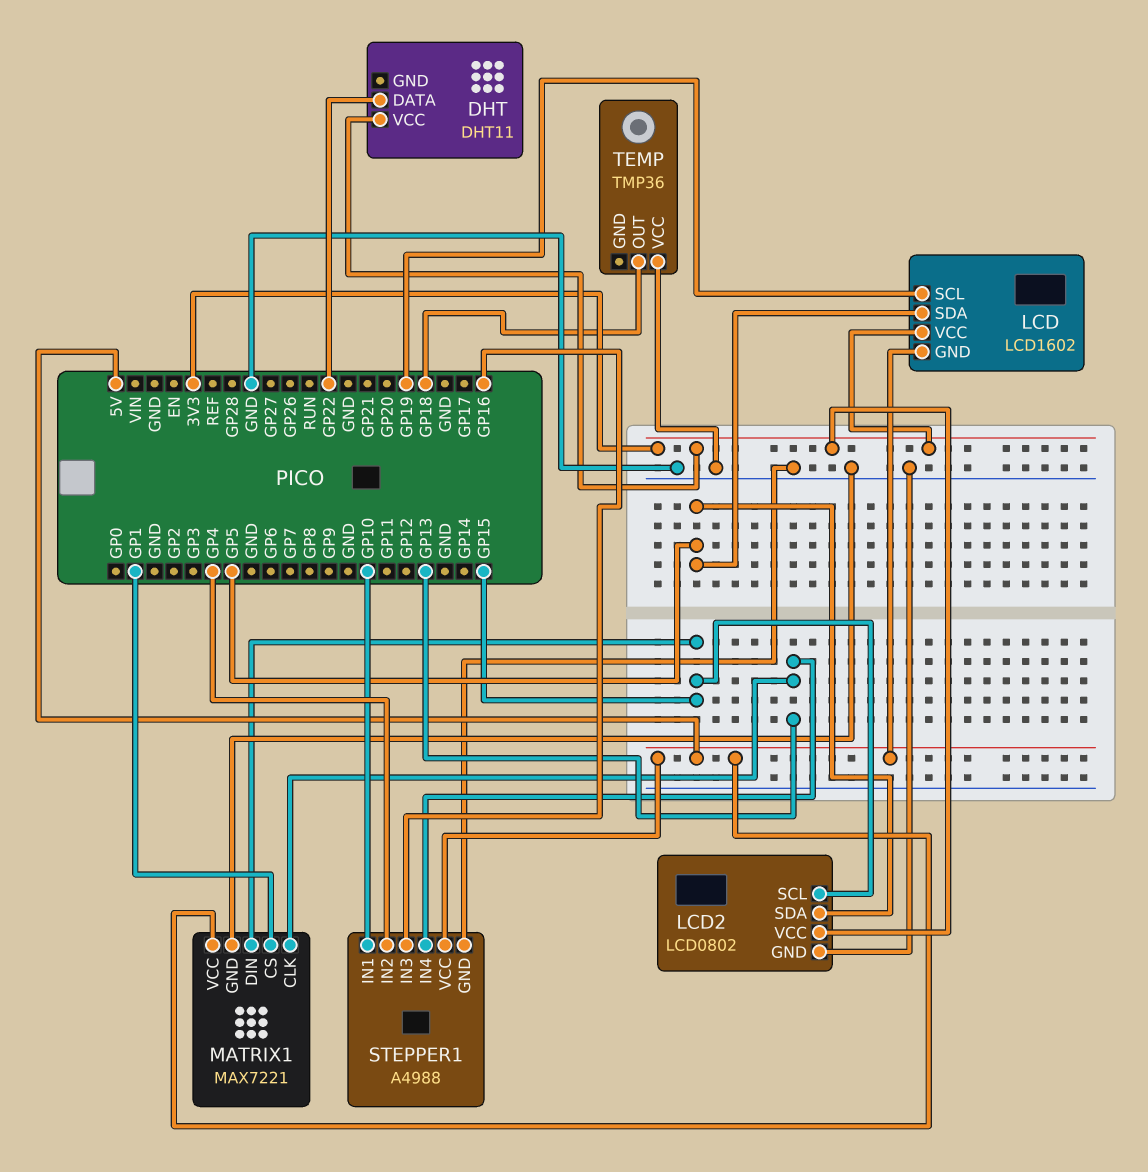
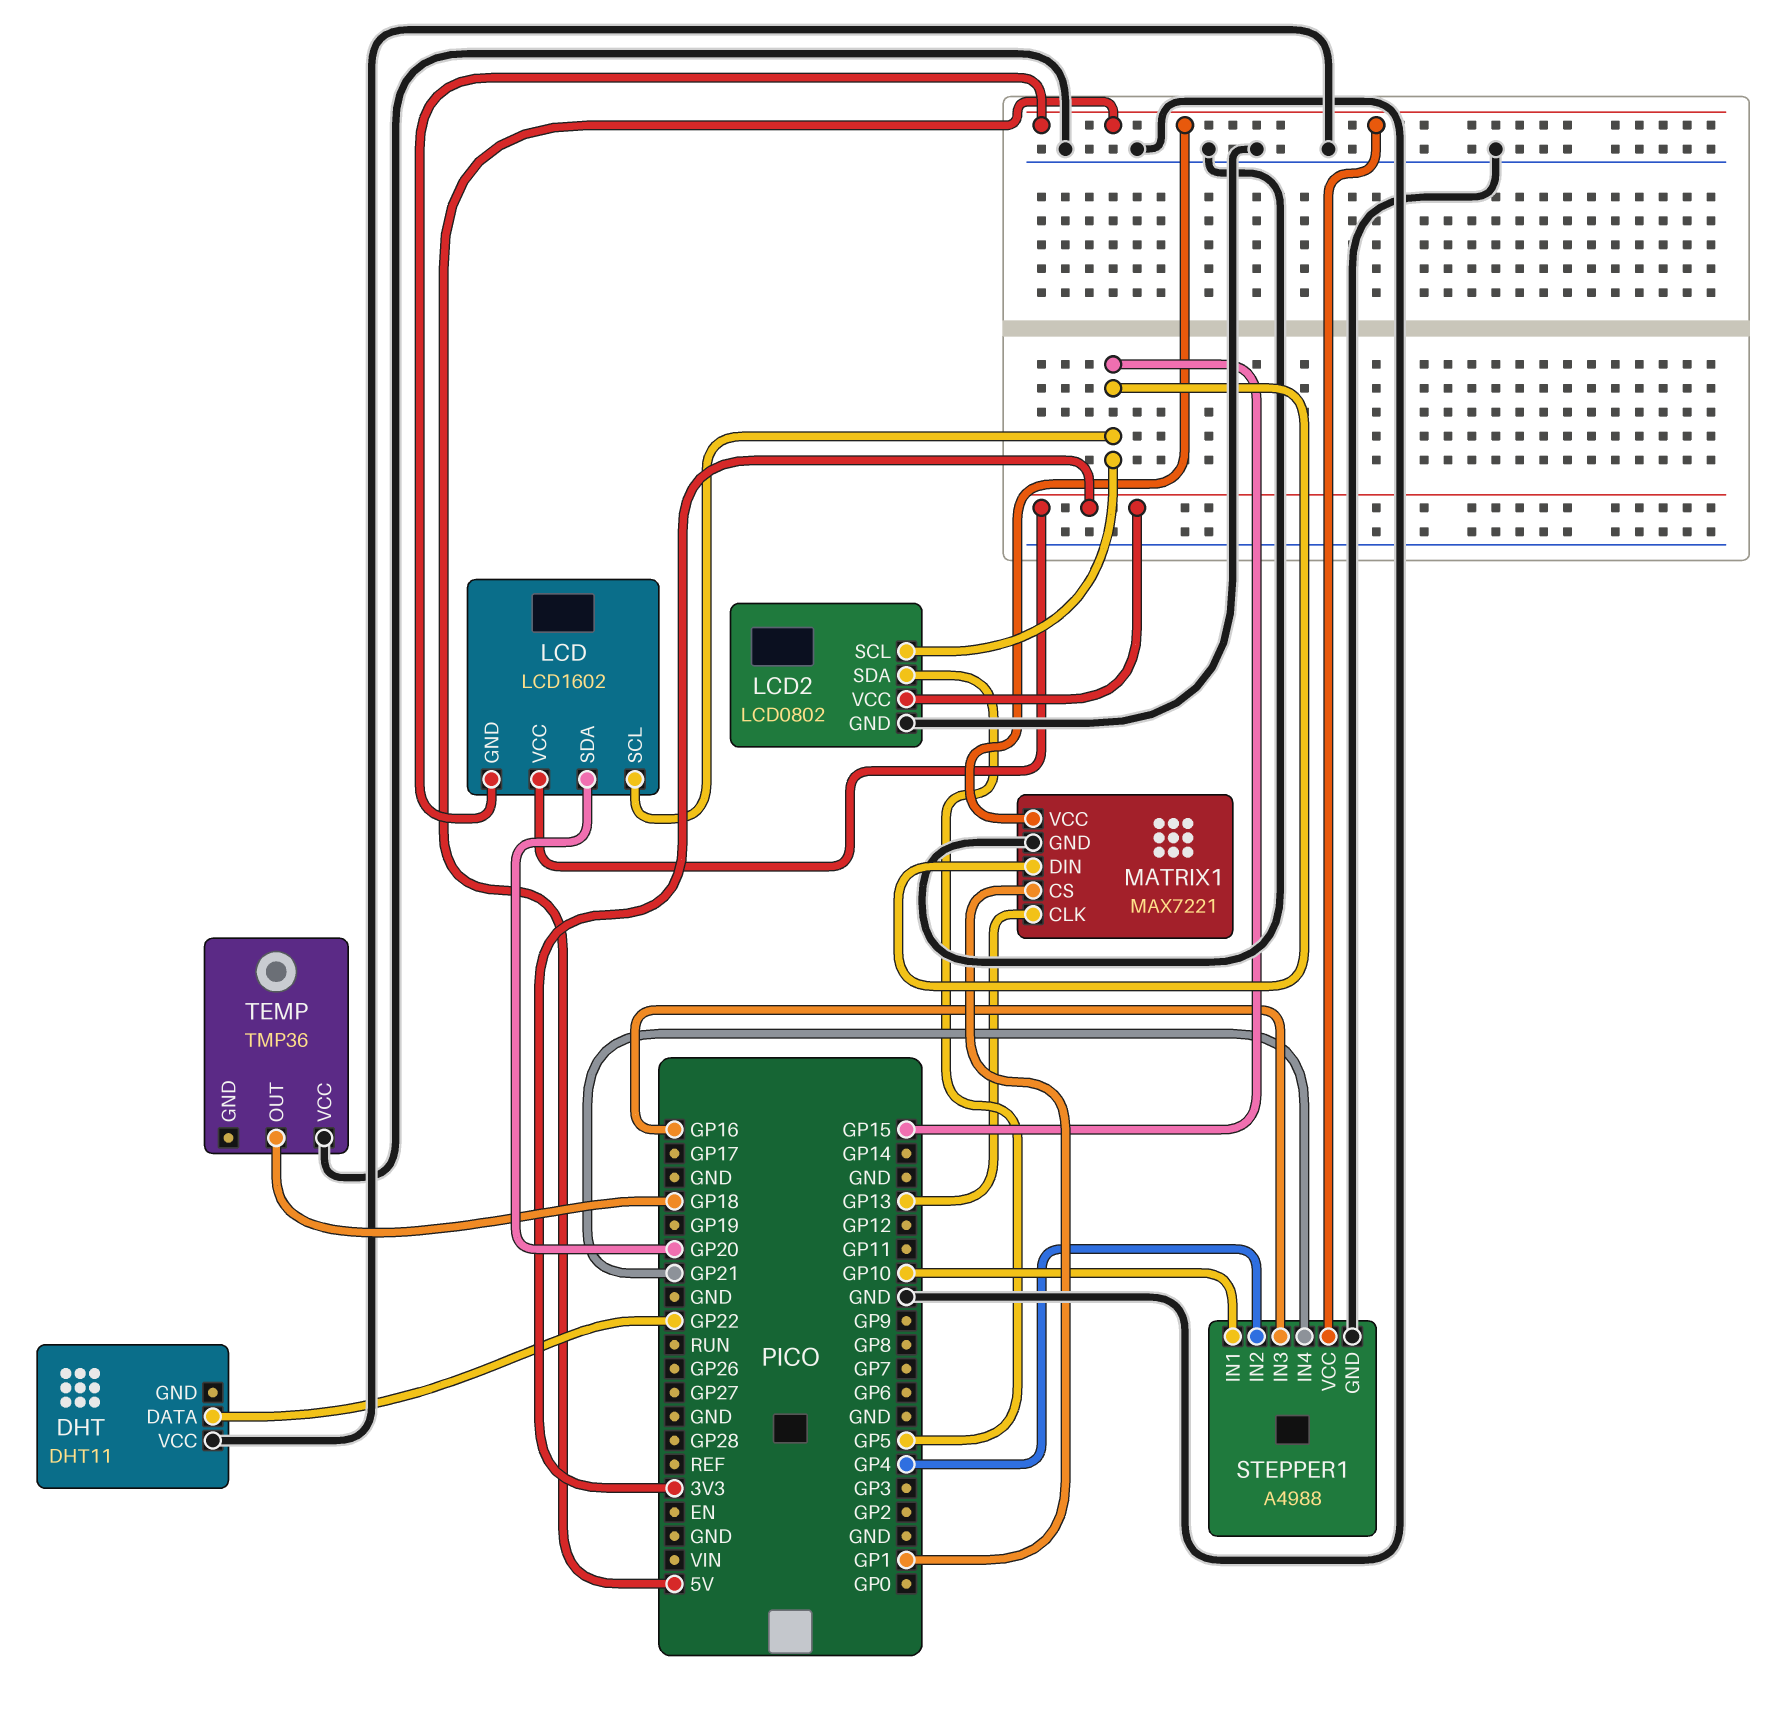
DHT pin VCC: 3V3 -> GND
LCD pin SCL: GP19 -> GP15
LCD pin SDA: GP5 -> GP20
STEPPER1 pin IN4: GP13 -> GP21

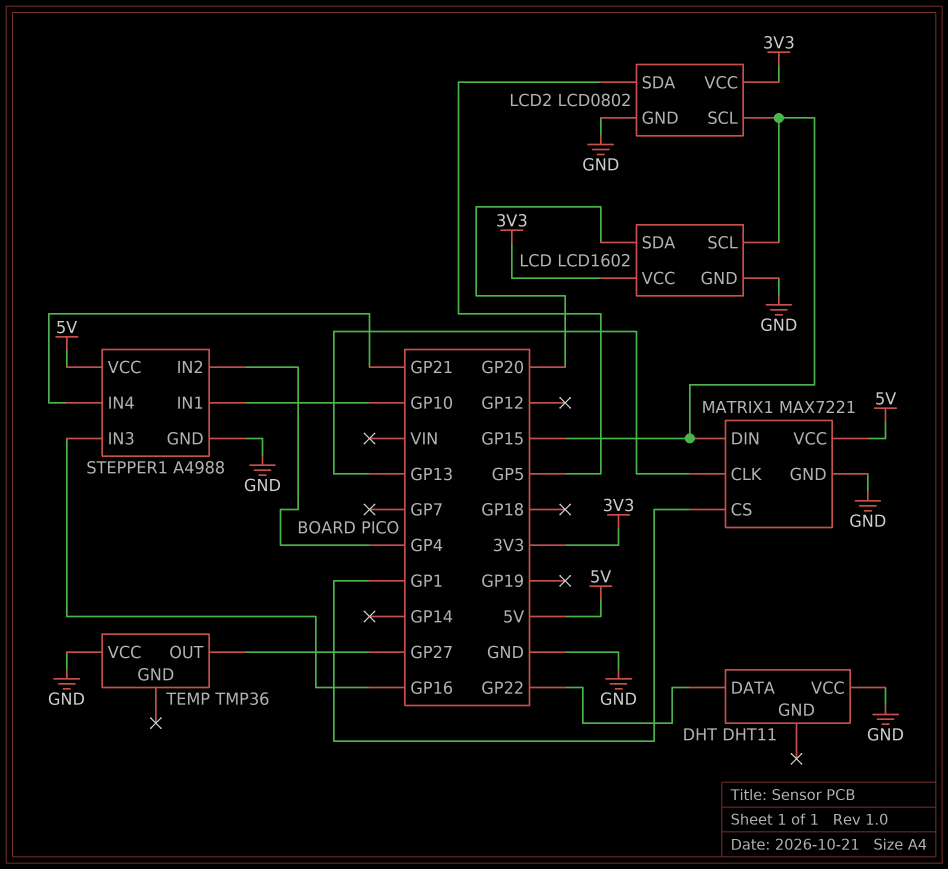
LCD pin GND: 5V -> GND
TEMP pin OUT: GP18 -> GP27

